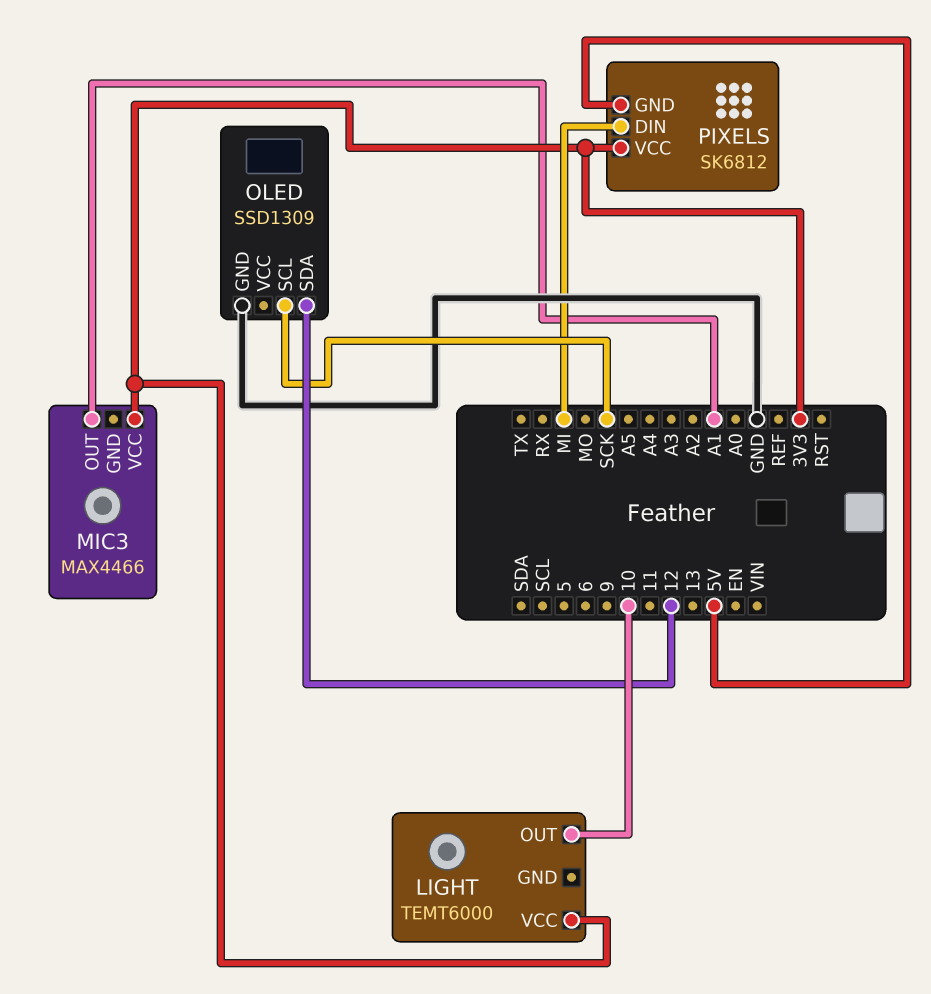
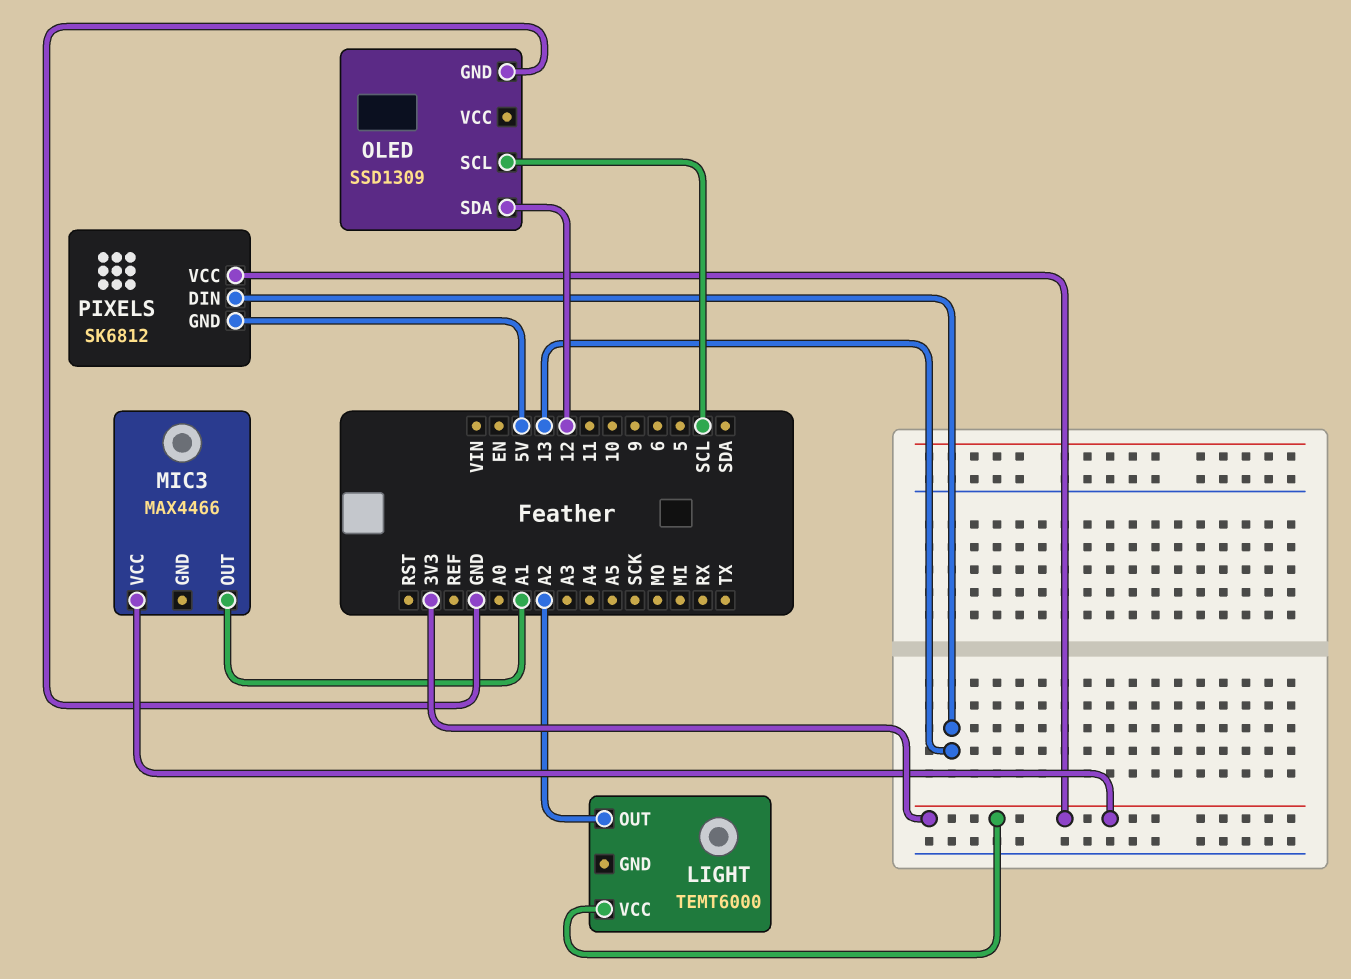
LIGHT pin OUT: 10 -> A2
OLED pin SCL: SCK -> SCL
PIXELS pin DIN: MI -> 13

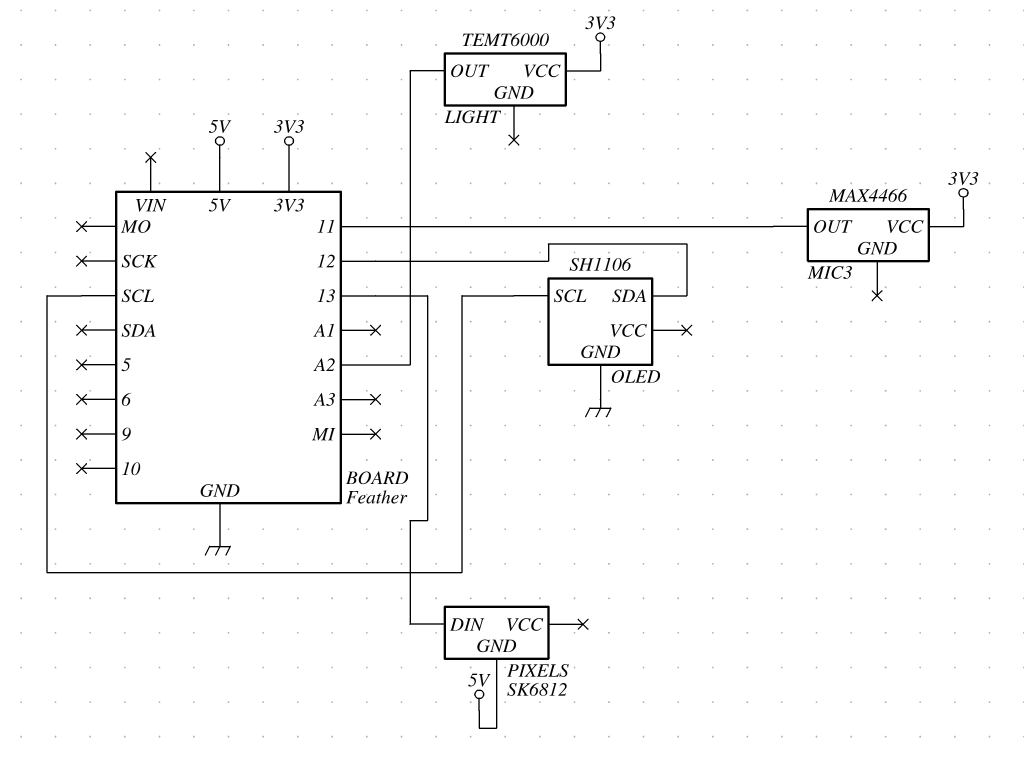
MIC3 pin OUT: A1 -> 11
OLED: SSD1309 -> SH1106
PIXELS pin VCC: 3V3 -> none

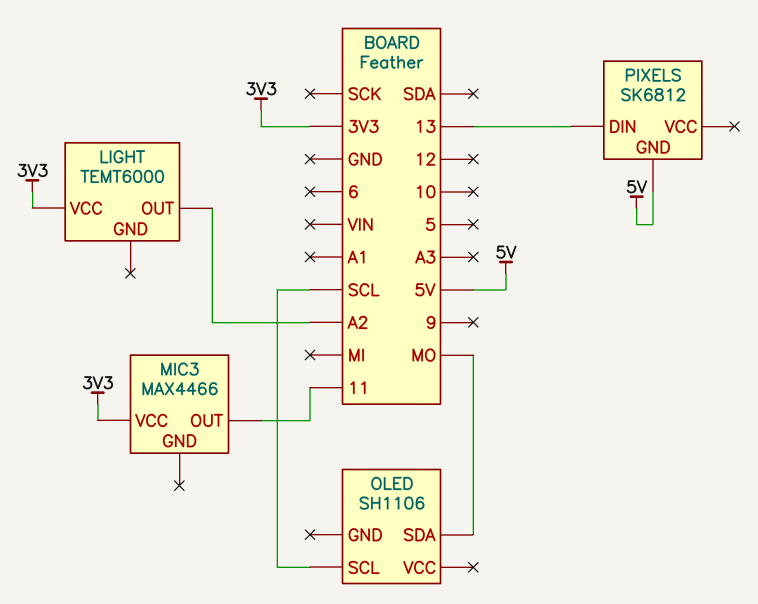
OLED pin GND: GND -> none
OLED pin SDA: 12 -> MO

